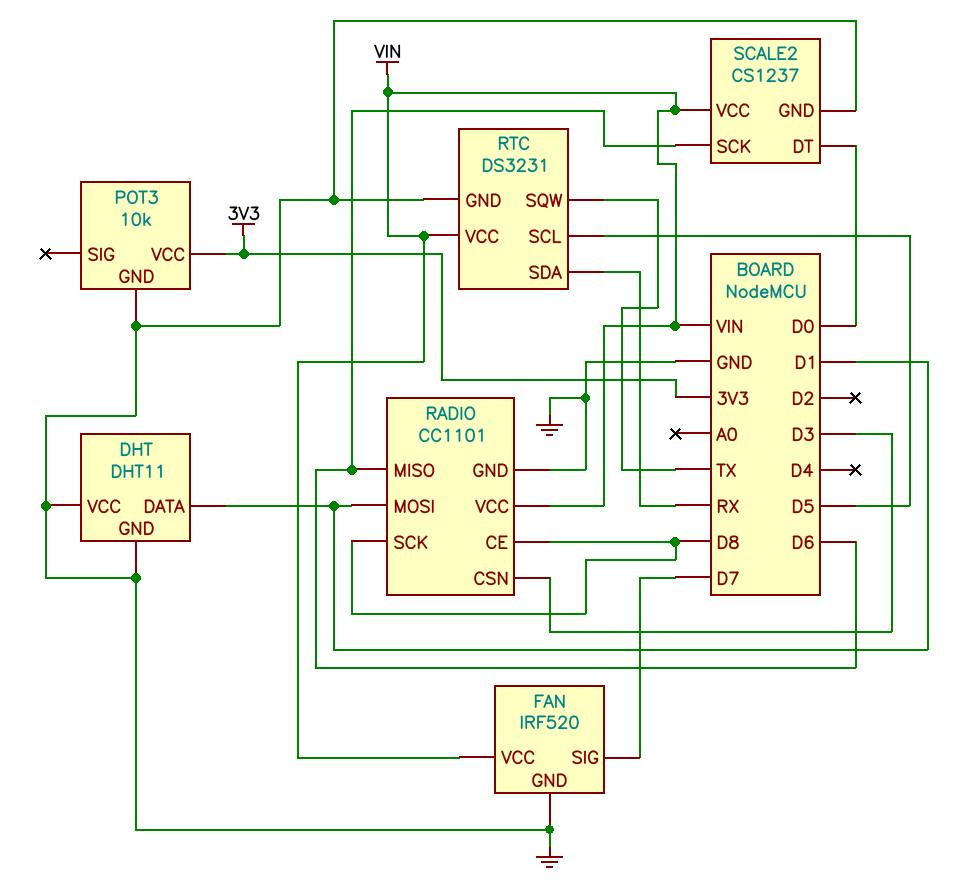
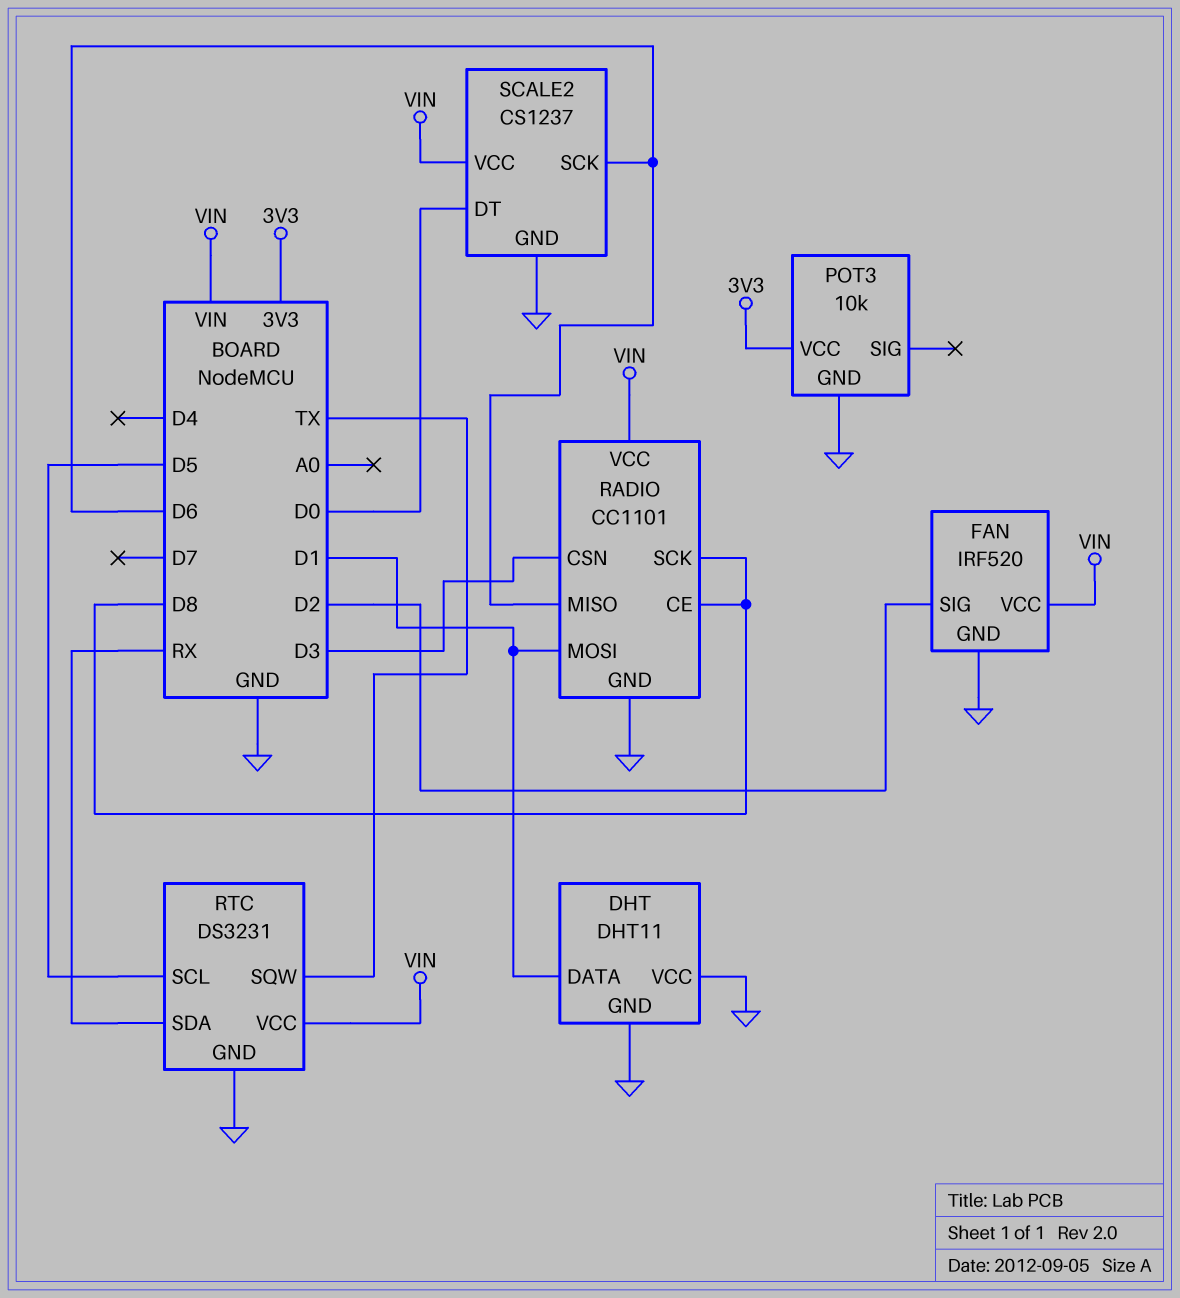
FAN pin SIG: D7 -> D2

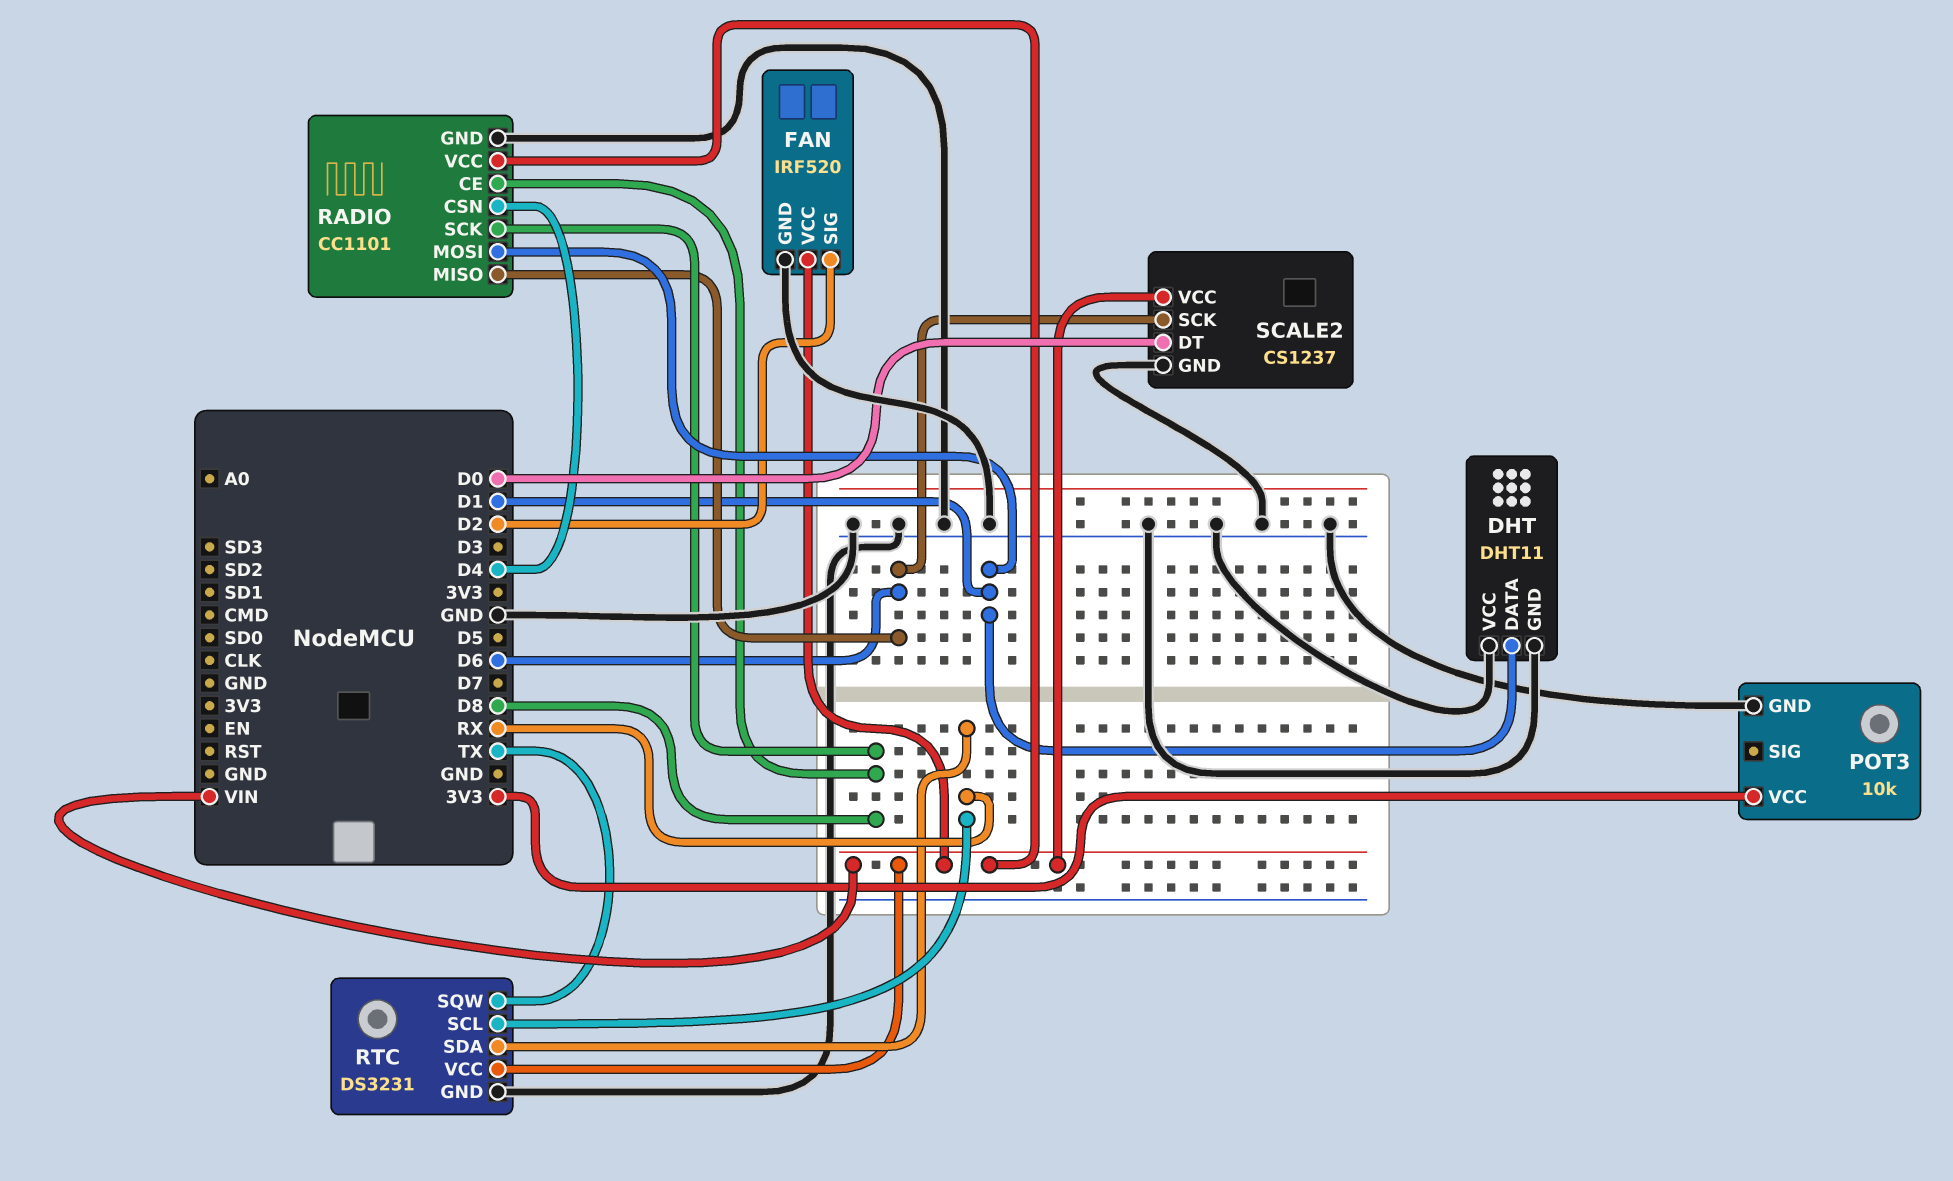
RADIO pin CSN: D3 -> D4
RTC pin SCL: D5 -> RX

